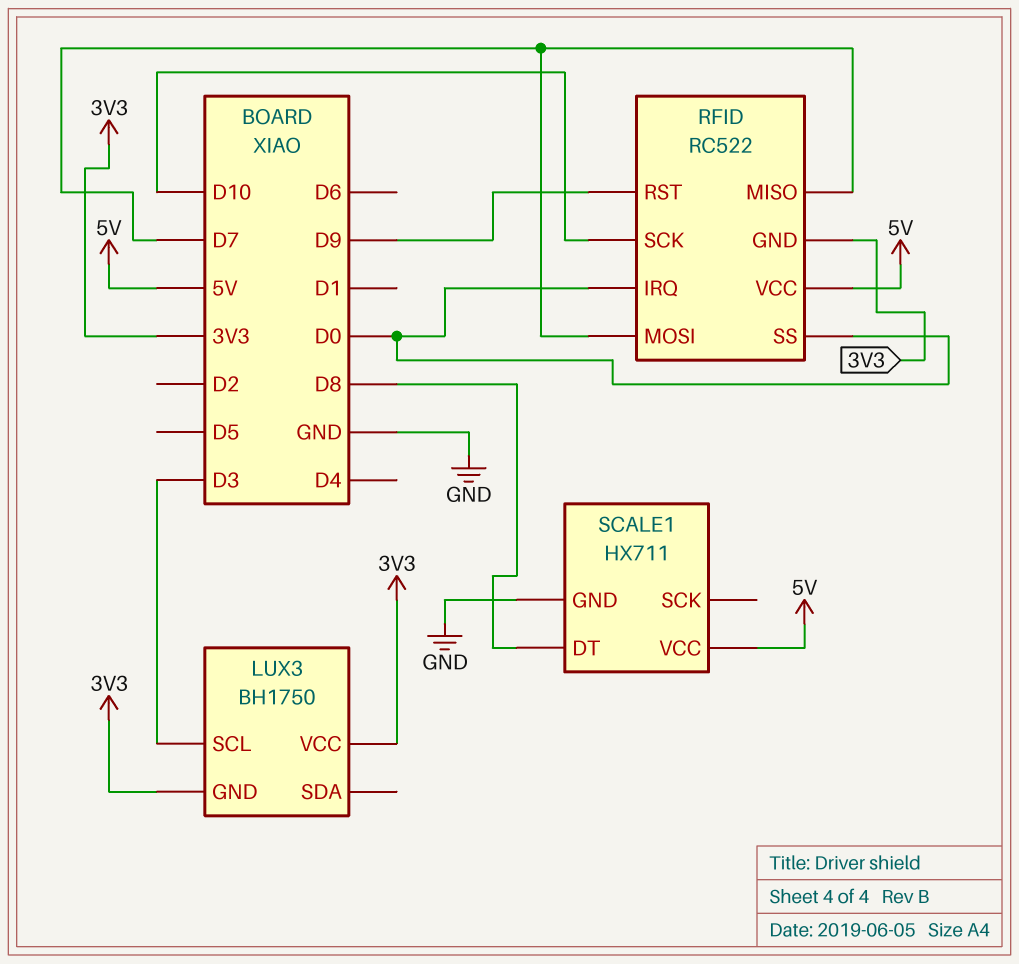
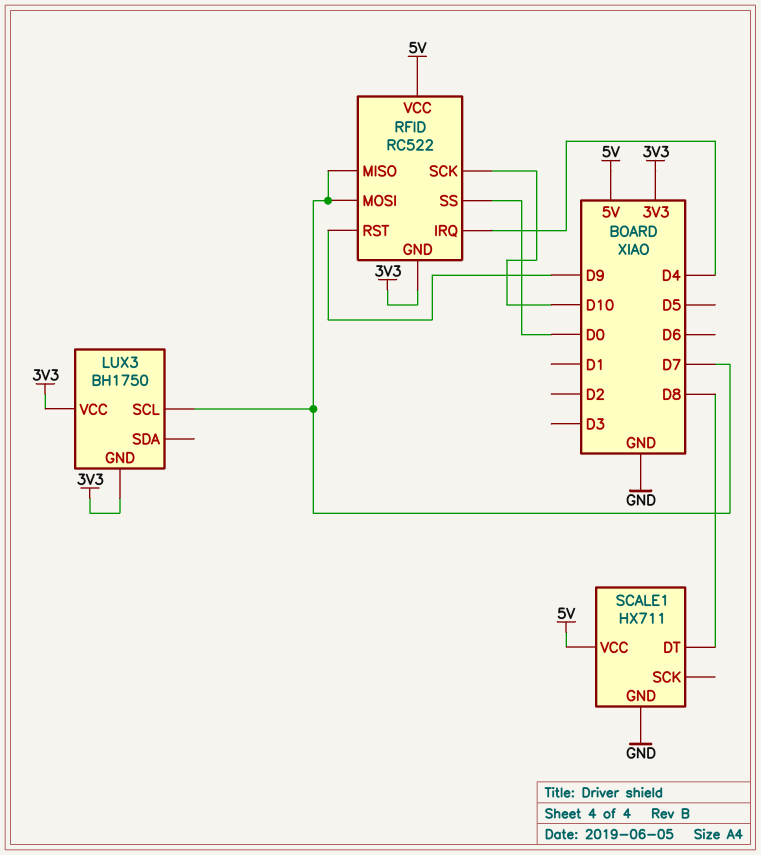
LUX3 pin SCL: D3 -> D7
RFID pin IRQ: D0 -> D4

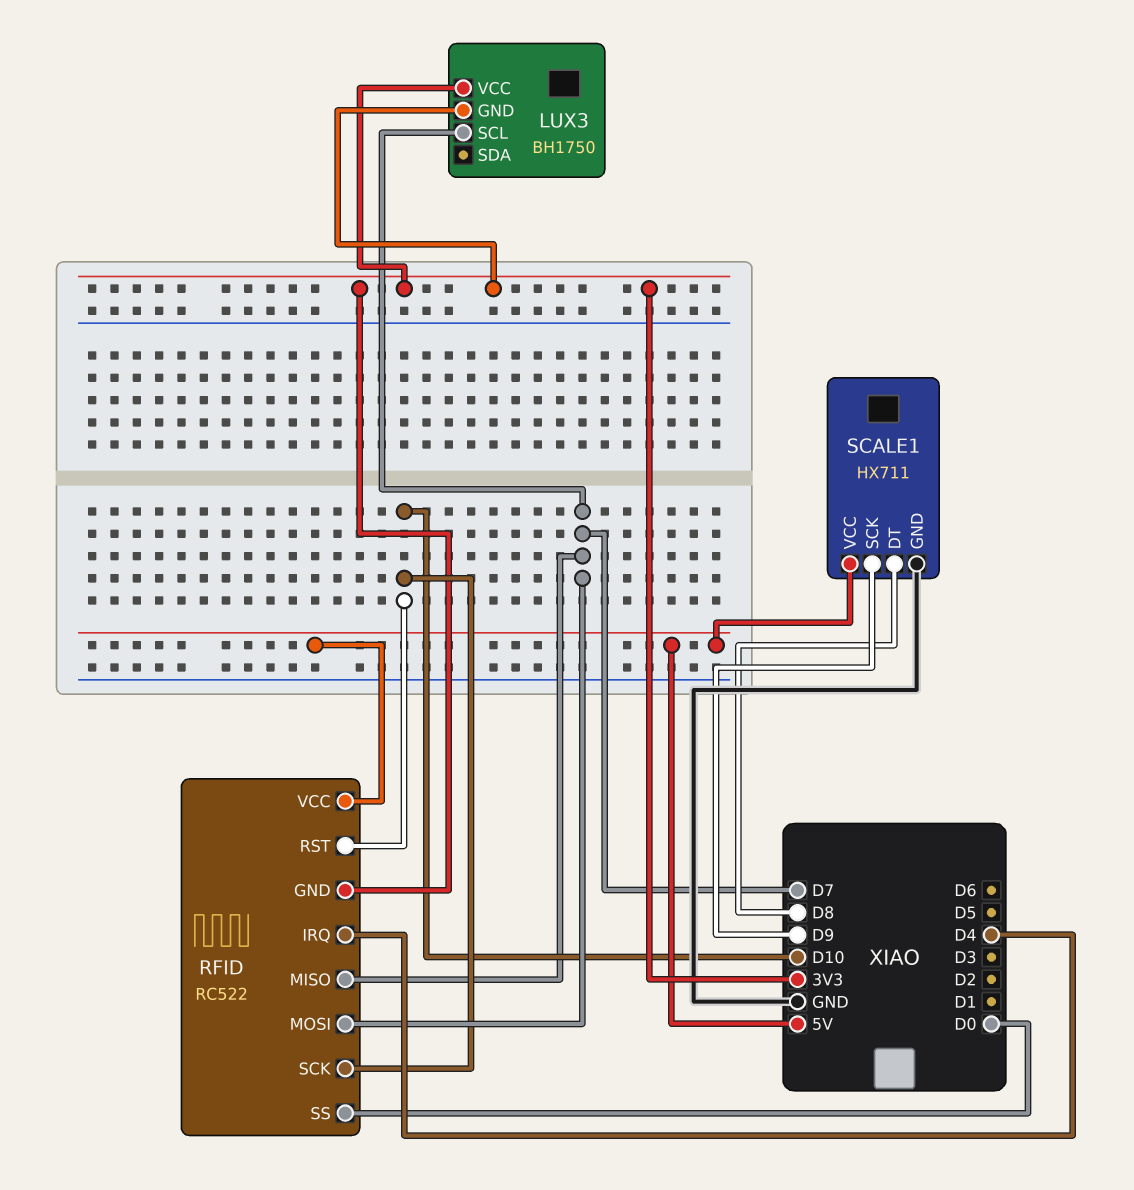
RFID pin RST: D9 -> D10
SCALE1 pin SCK: none -> D9

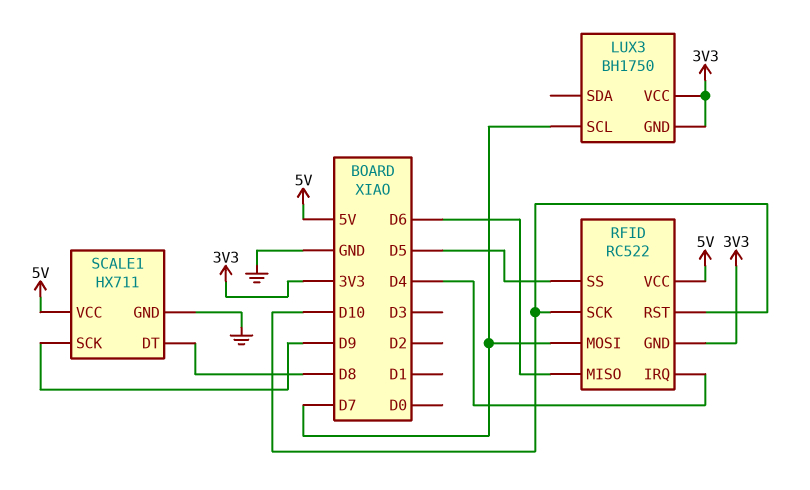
RFID pin MISO: D7 -> D6
RFID pin SS: D0 -> D5

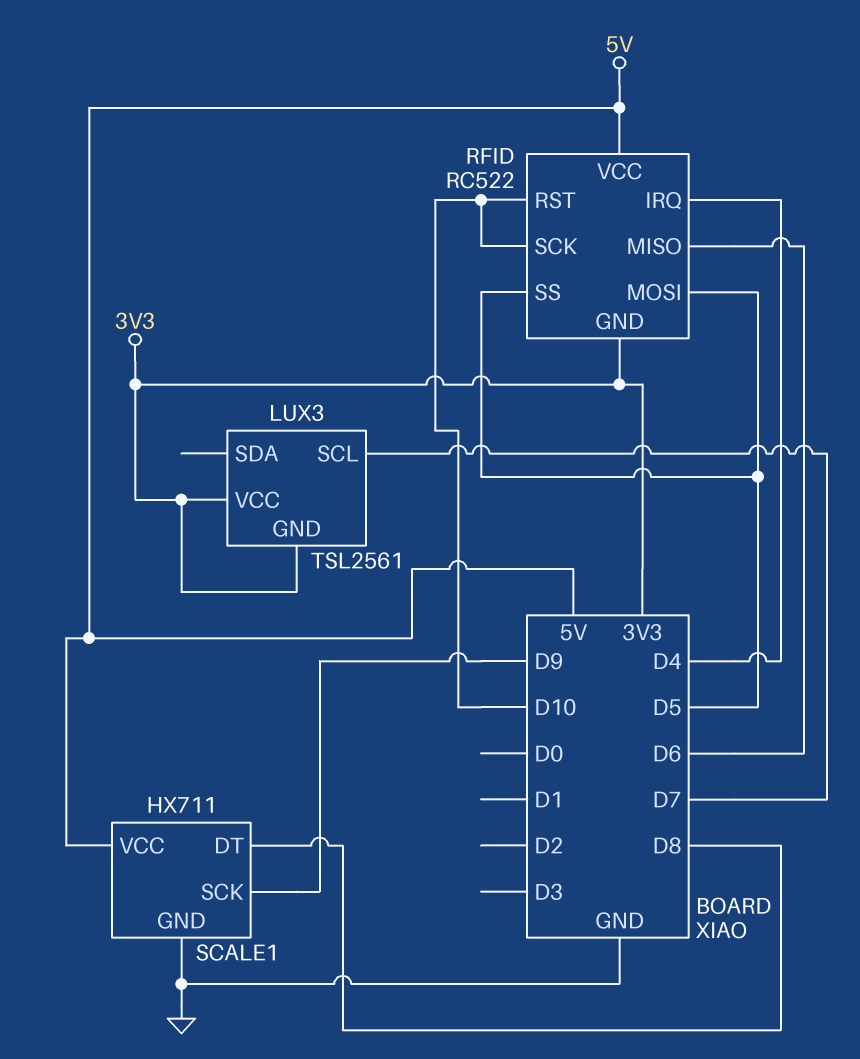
LUX3: BH1750 -> TSL2561
RFID pin MOSI: D7 -> D5

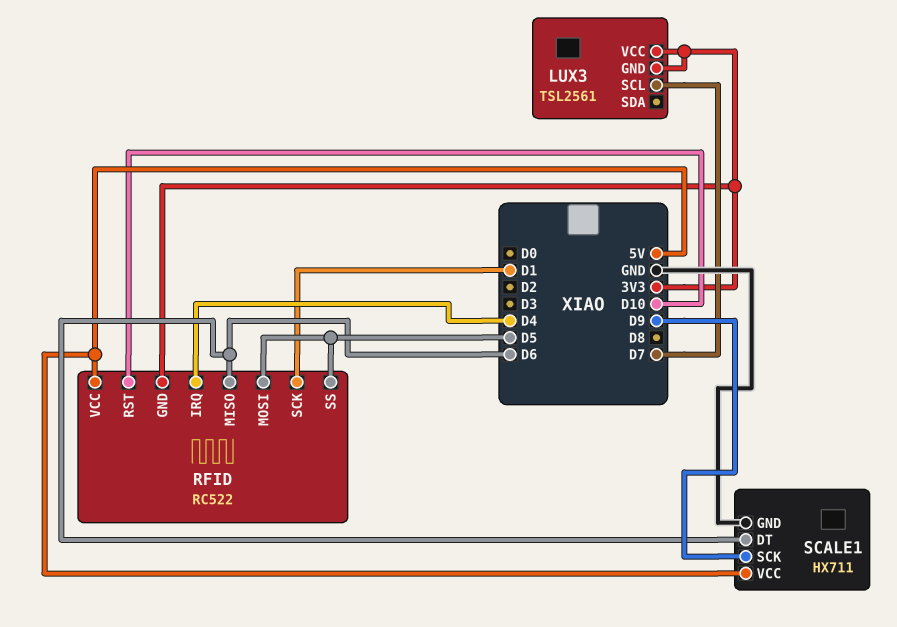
RFID pin SCK: D10 -> D1
SCALE1 pin DT: D8 -> D6

